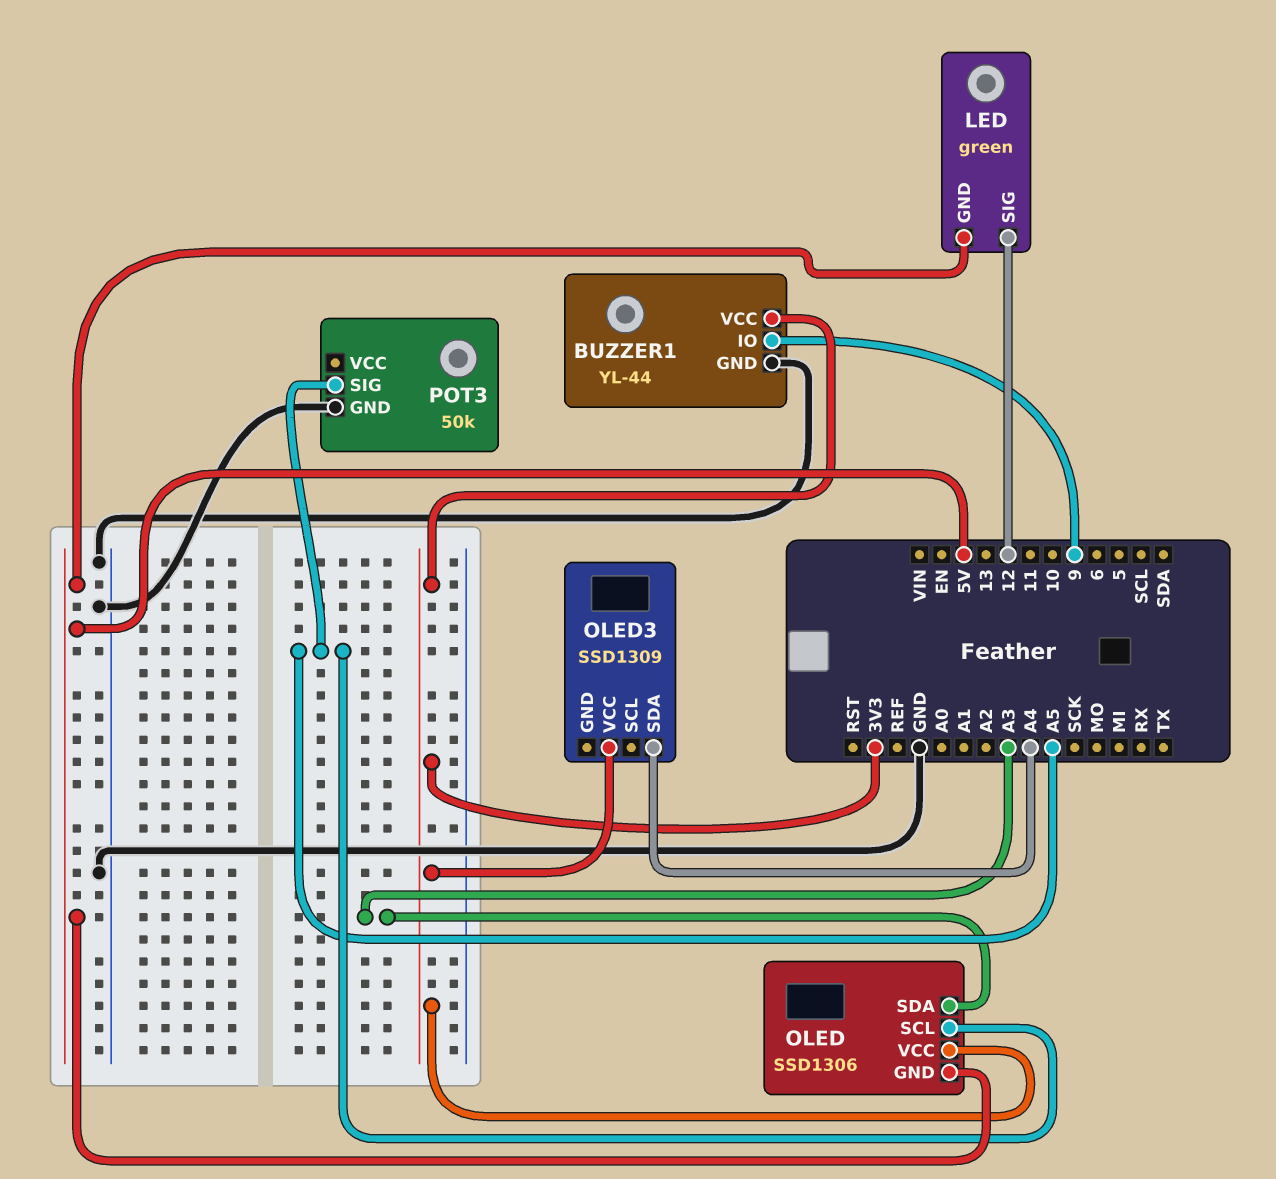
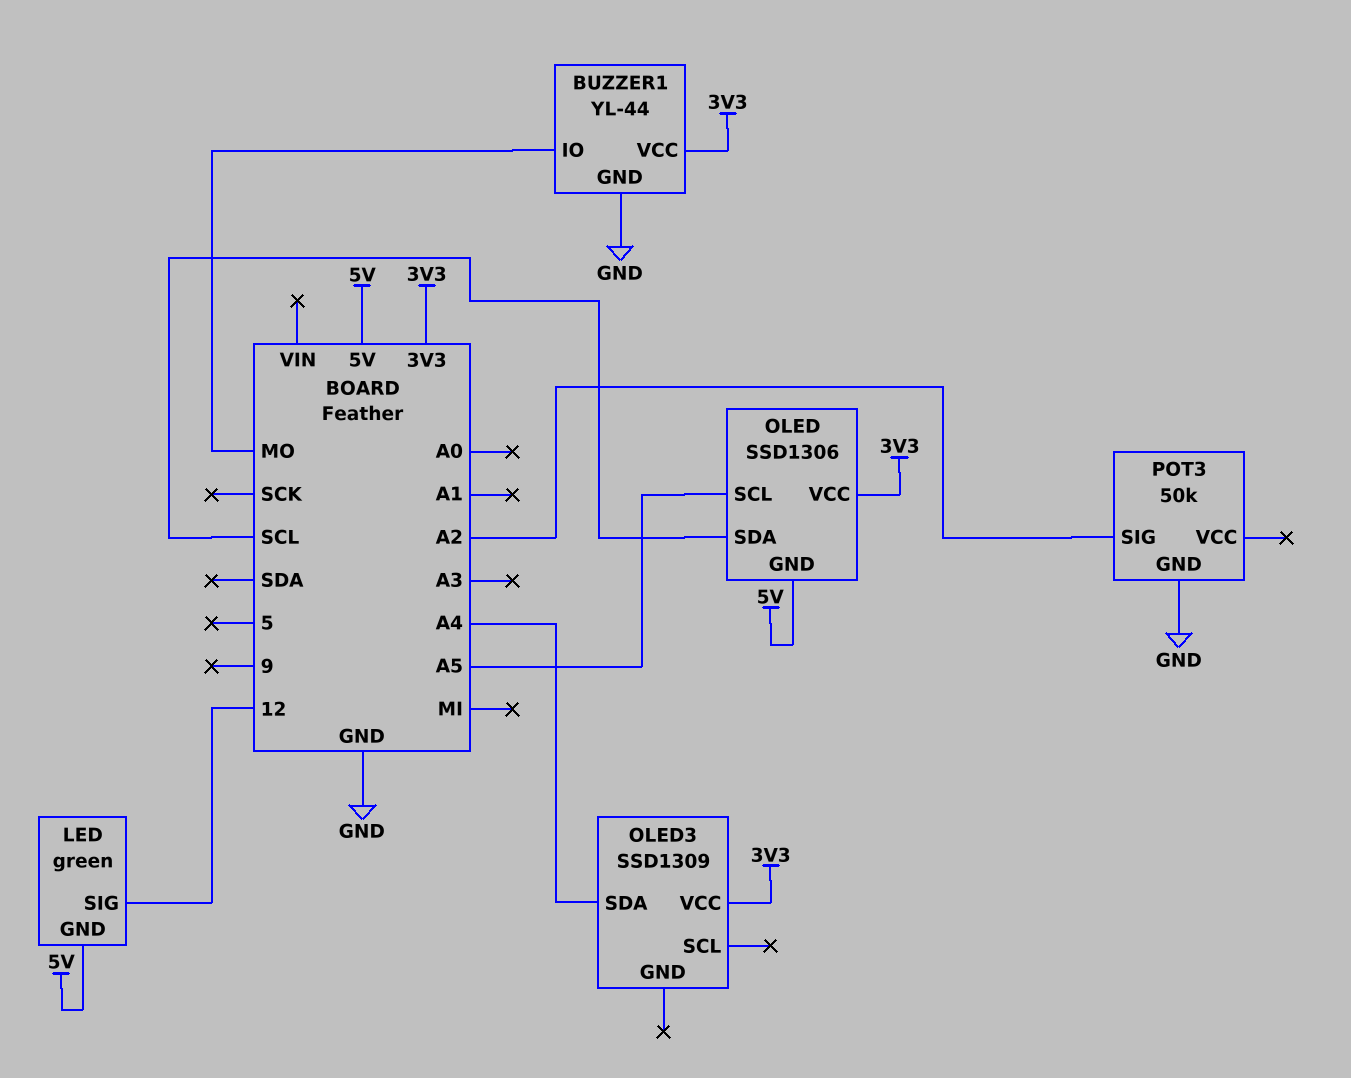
BUZZER1 pin IO: 9 -> MO
OLED pin SDA: A3 -> SCL
POT3 pin SIG: A5 -> A2

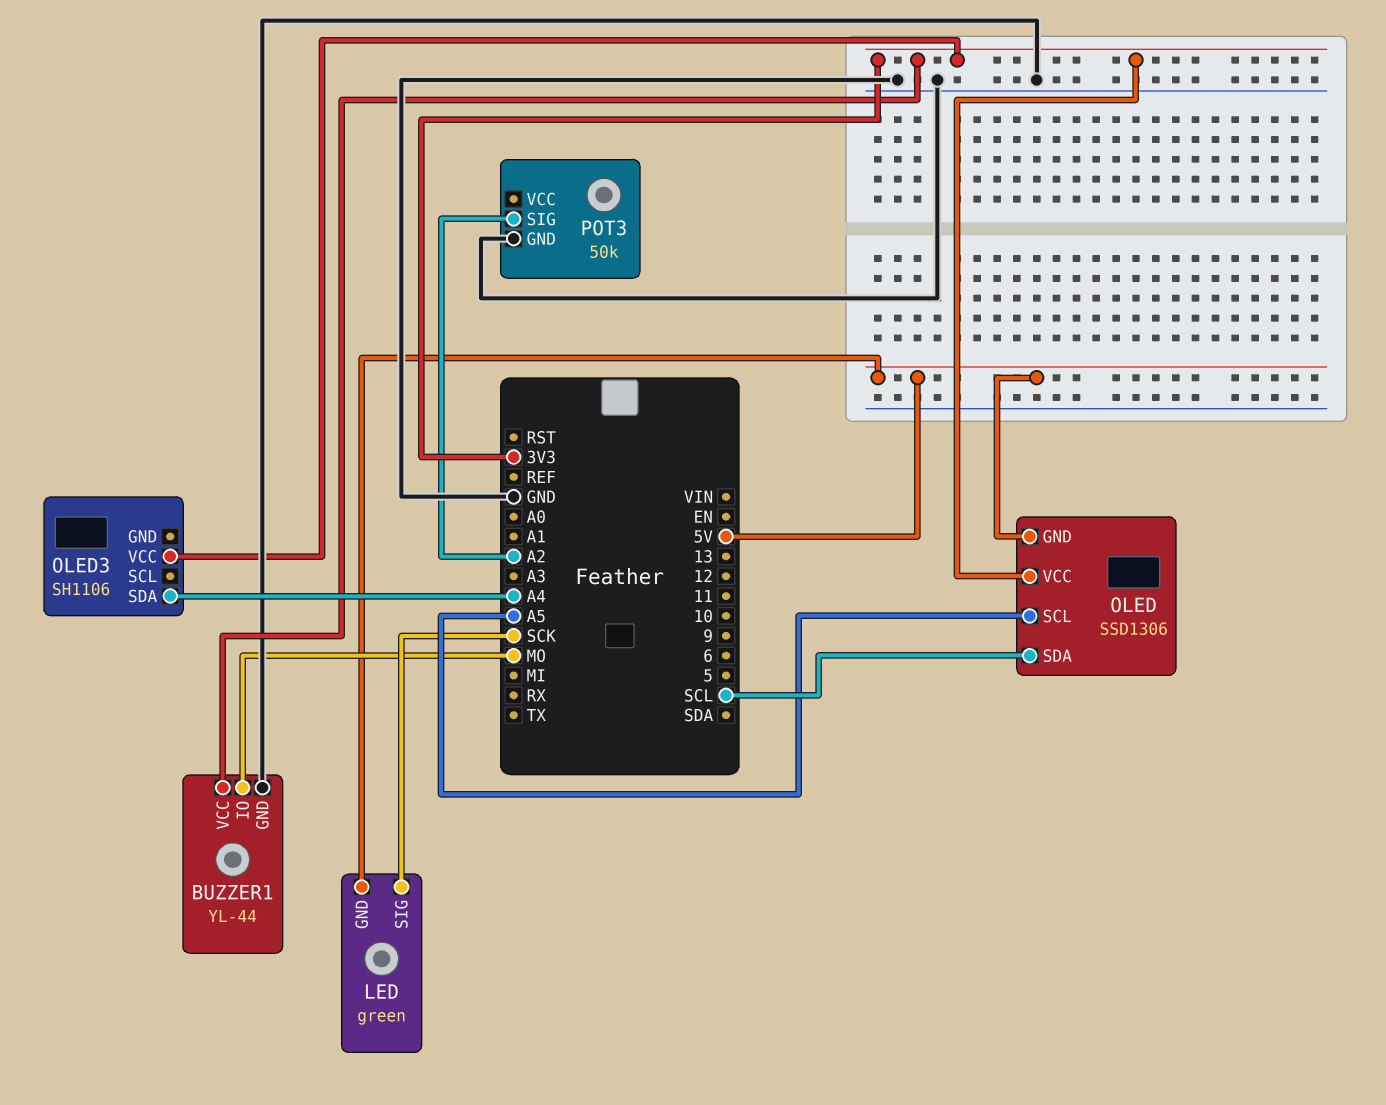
LED pin SIG: 12 -> SCK
OLED3: SSD1309 -> SH1106

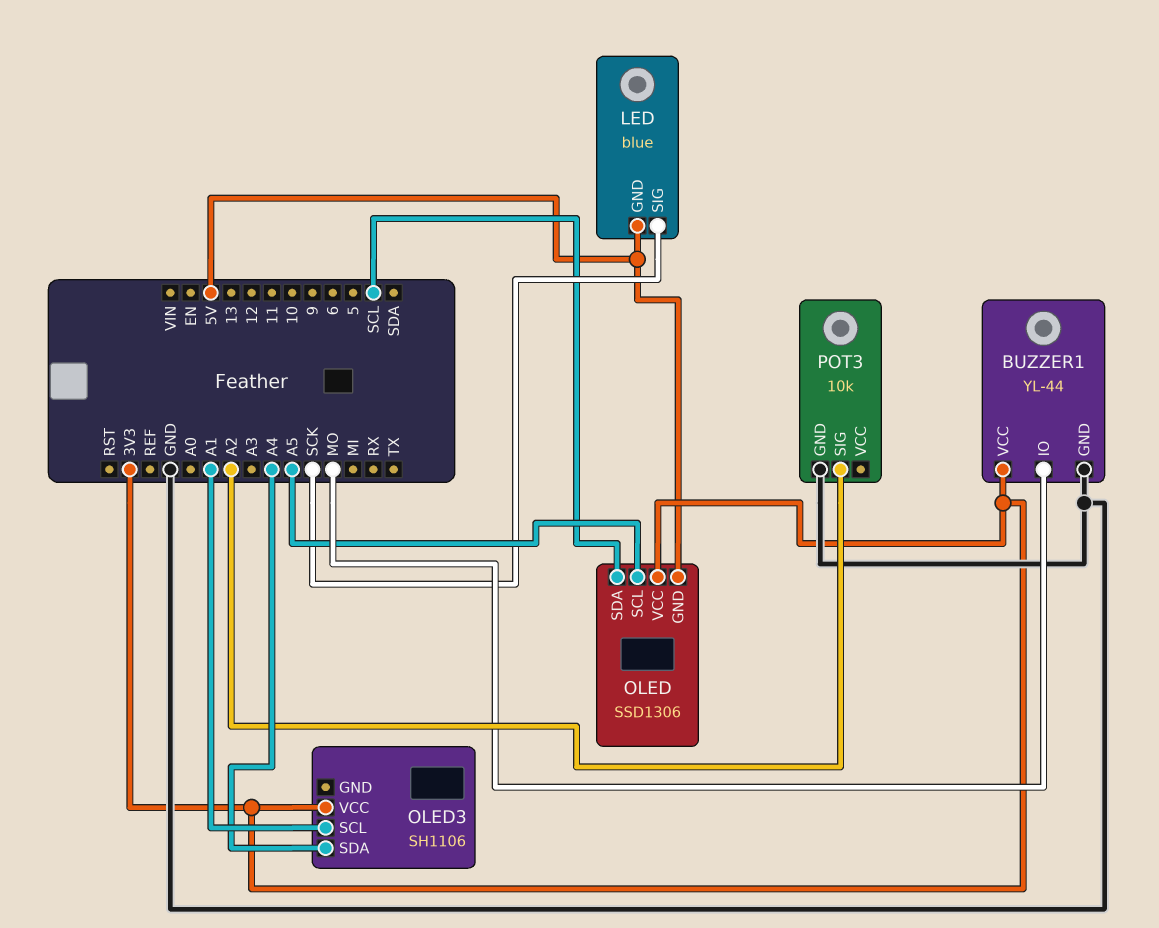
LED: green -> blue
OLED3 pin SCL: none -> A1
POT3: 50k -> 10k

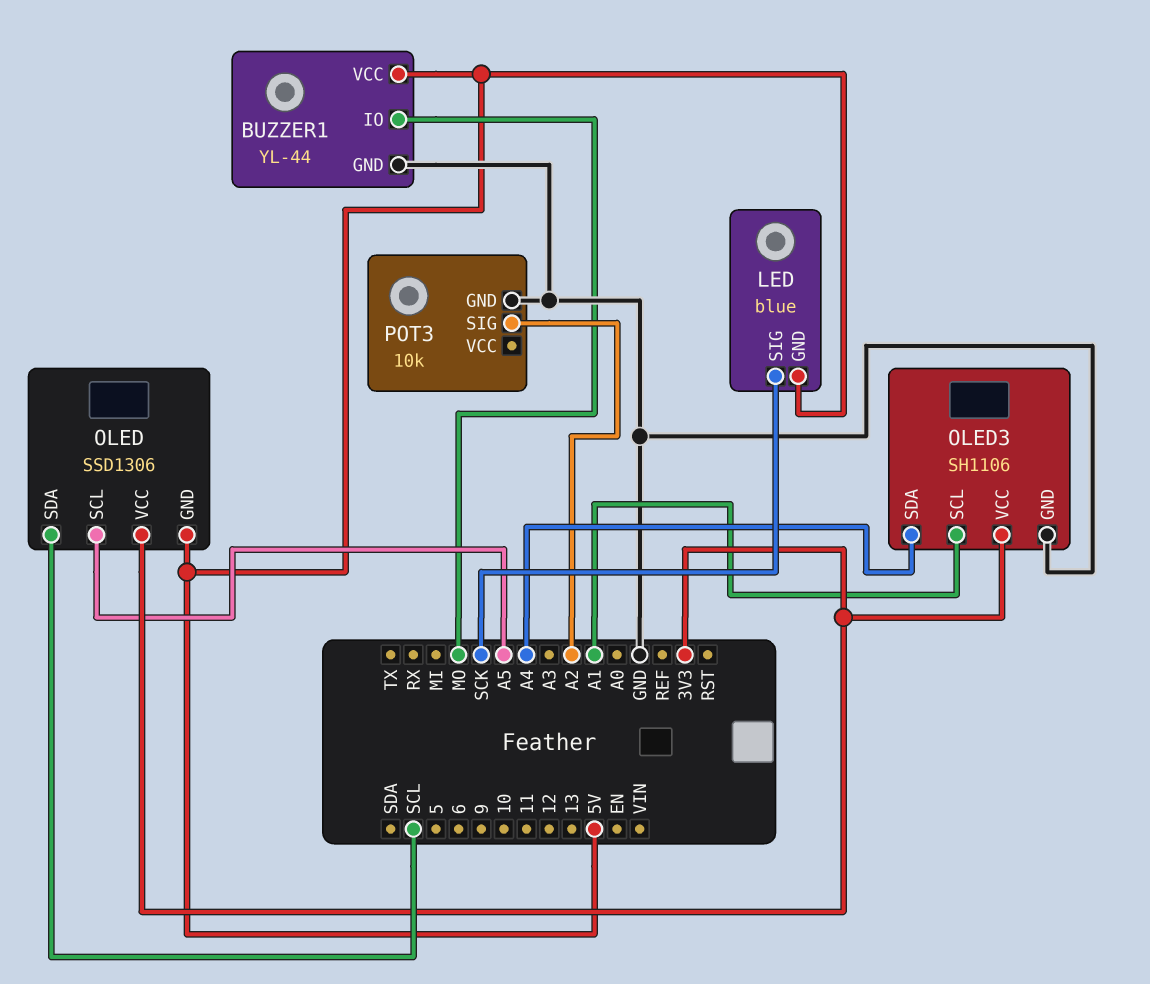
BUZZER1 pin VCC: 3V3 -> 5V
OLED3 pin GND: none -> GND

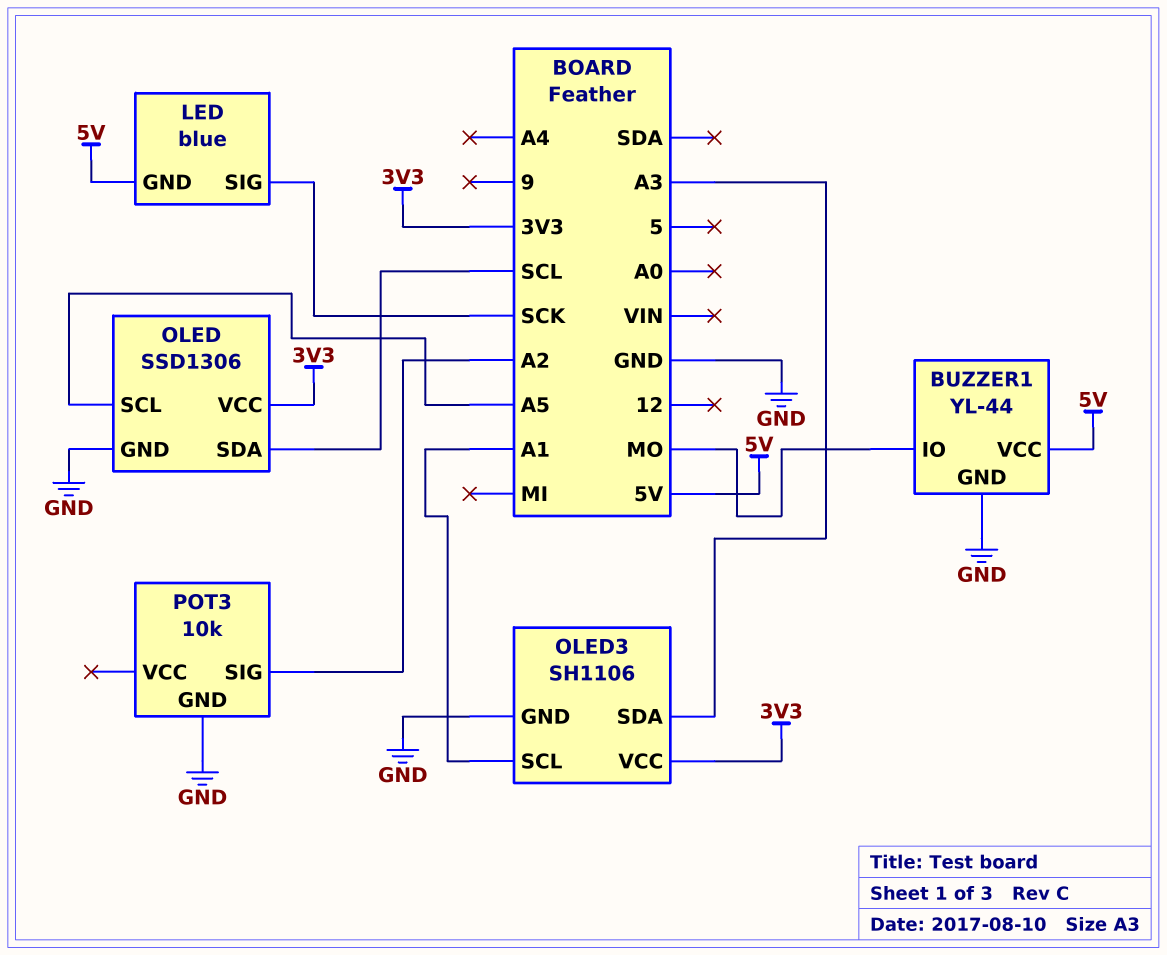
OLED pin GND: 5V -> GND
OLED3 pin SDA: A4 -> A3

